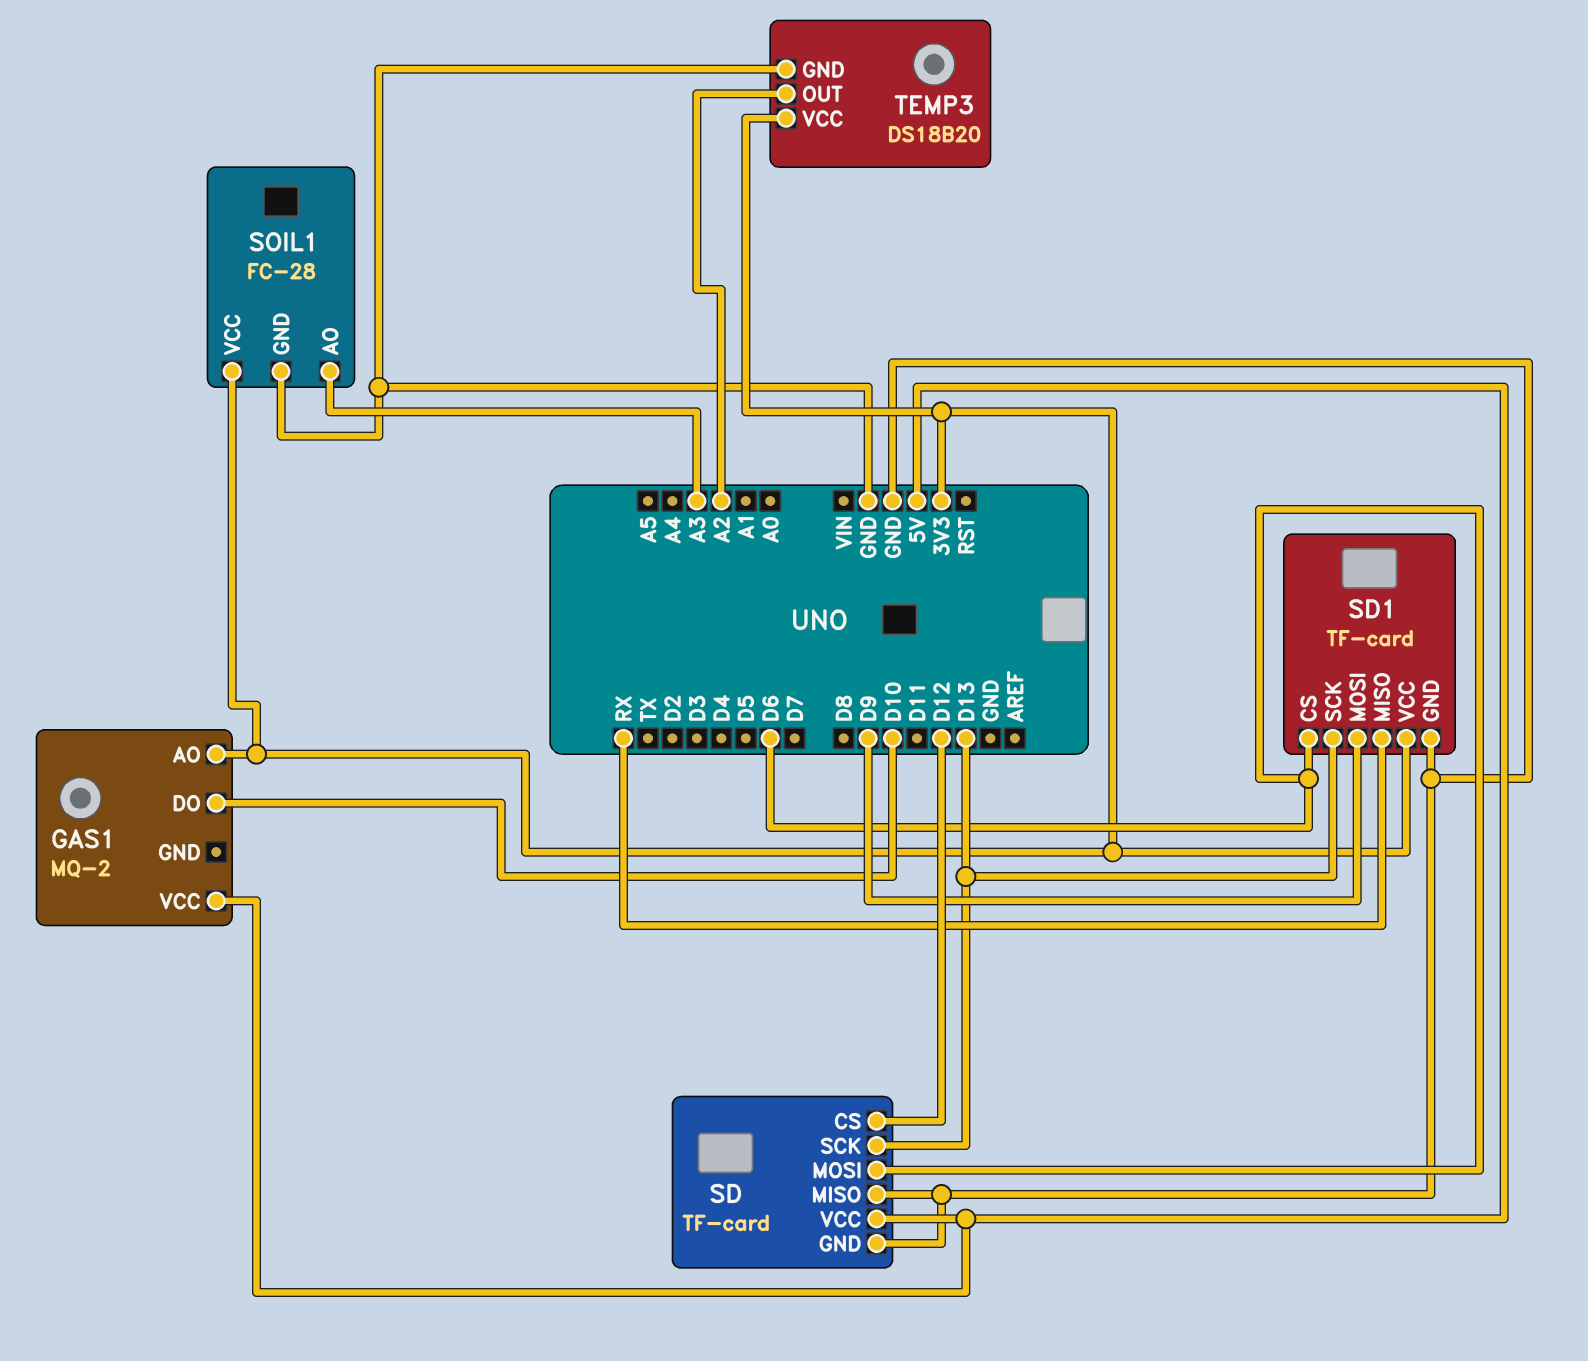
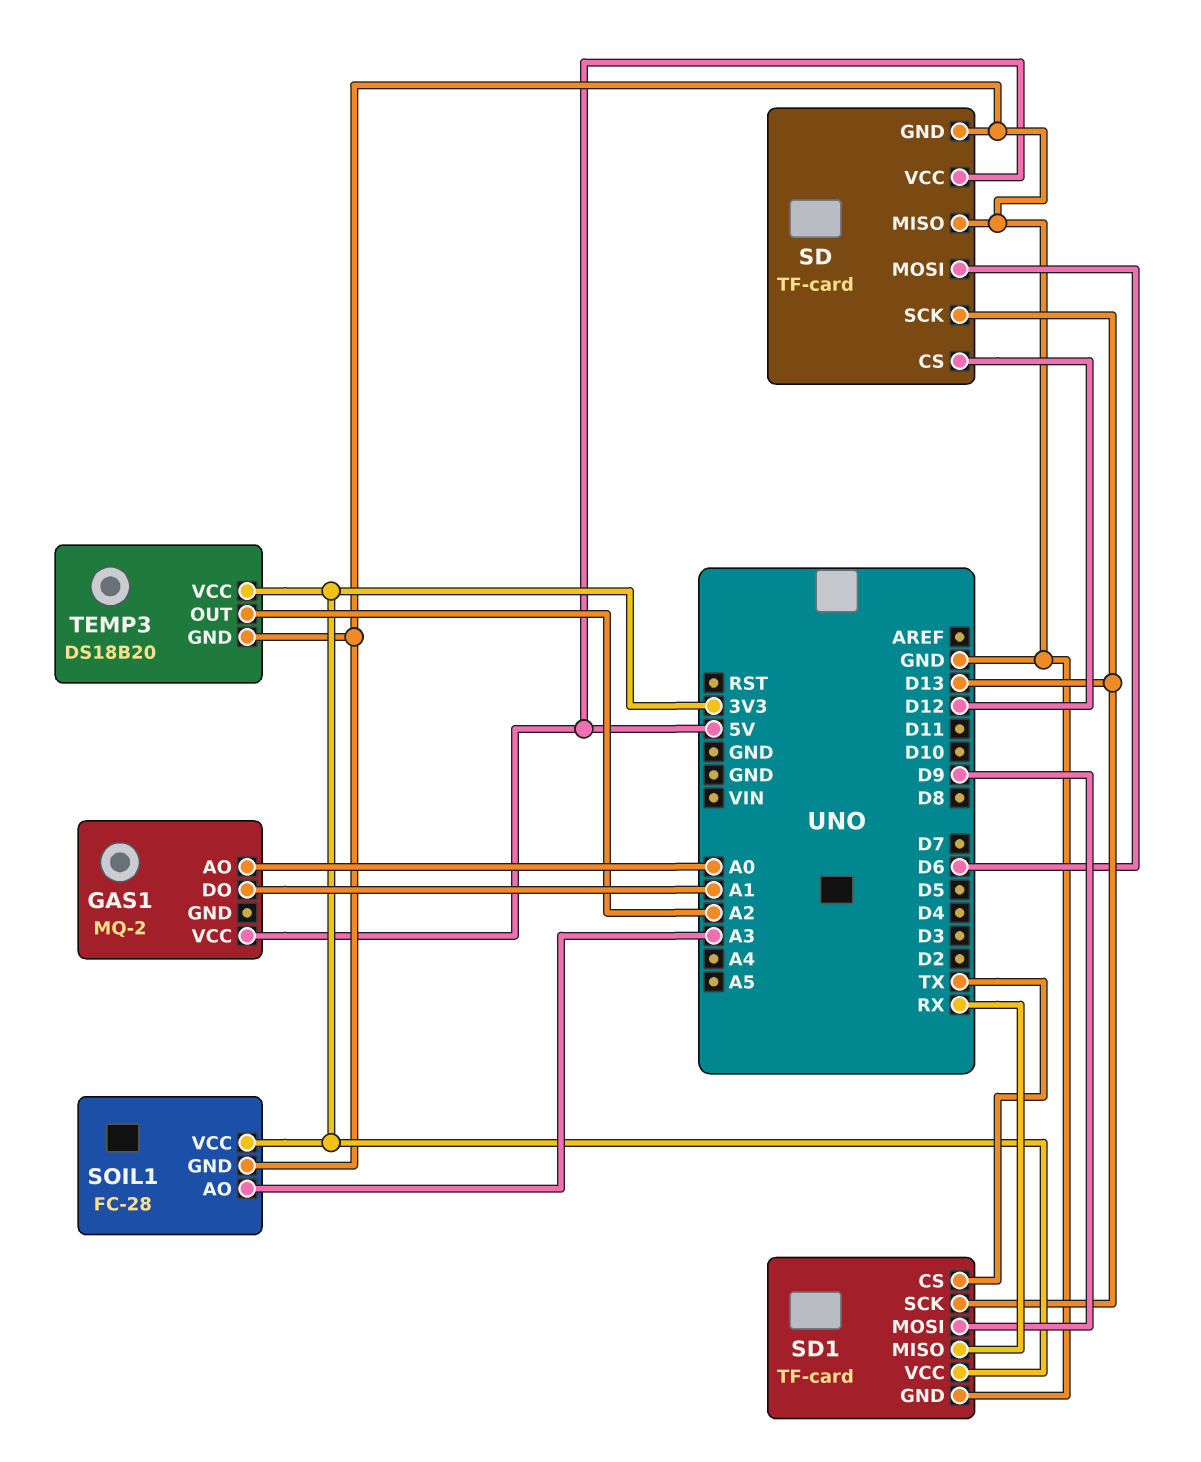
GAS1 pin AO: 3V3 -> A0
GAS1 pin DO: D10 -> A1
SD1 pin CS: D6 -> TX

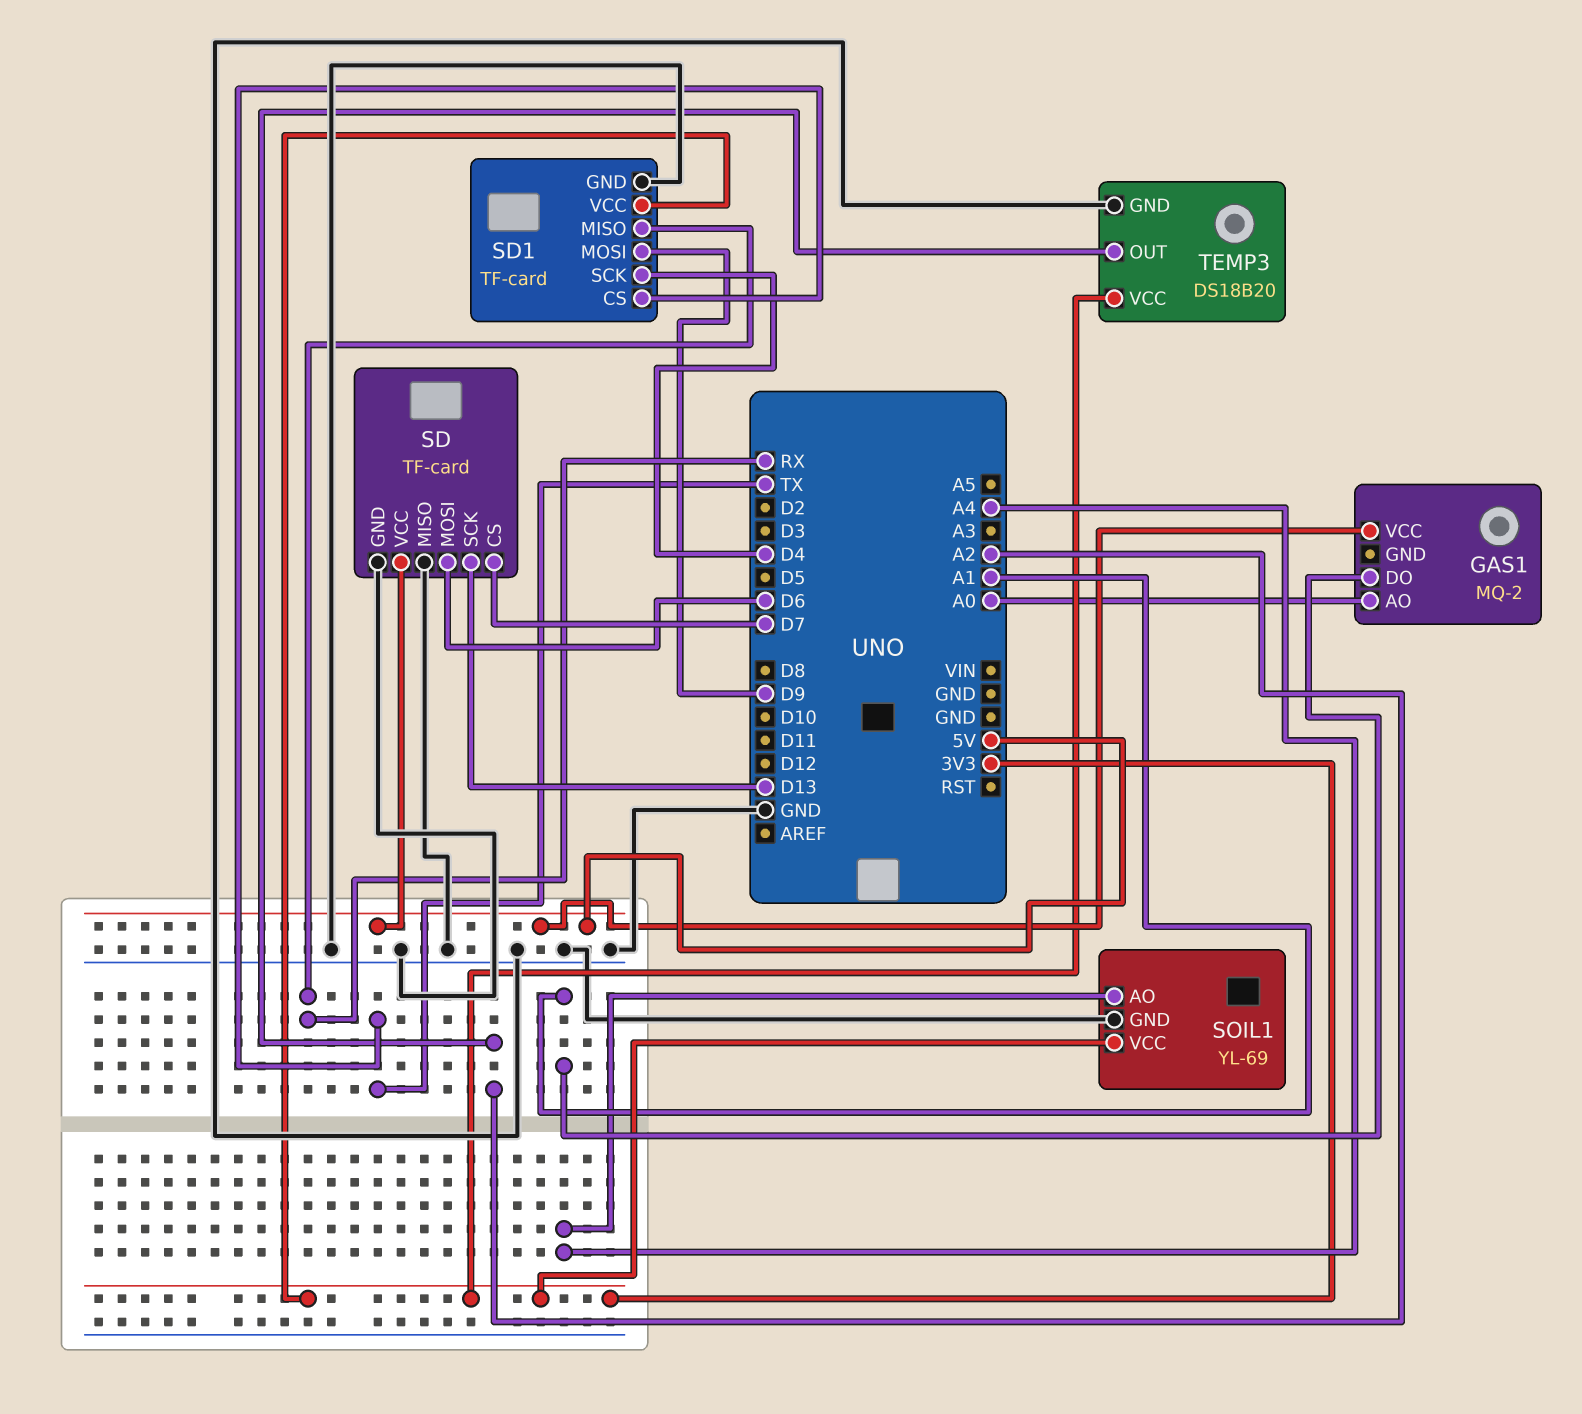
SD pin CS: D12 -> D7
SD1 pin SCK: D13 -> D4
SOIL1: FC-28 -> YL-69
SOIL1 pin AO: A3 -> A4

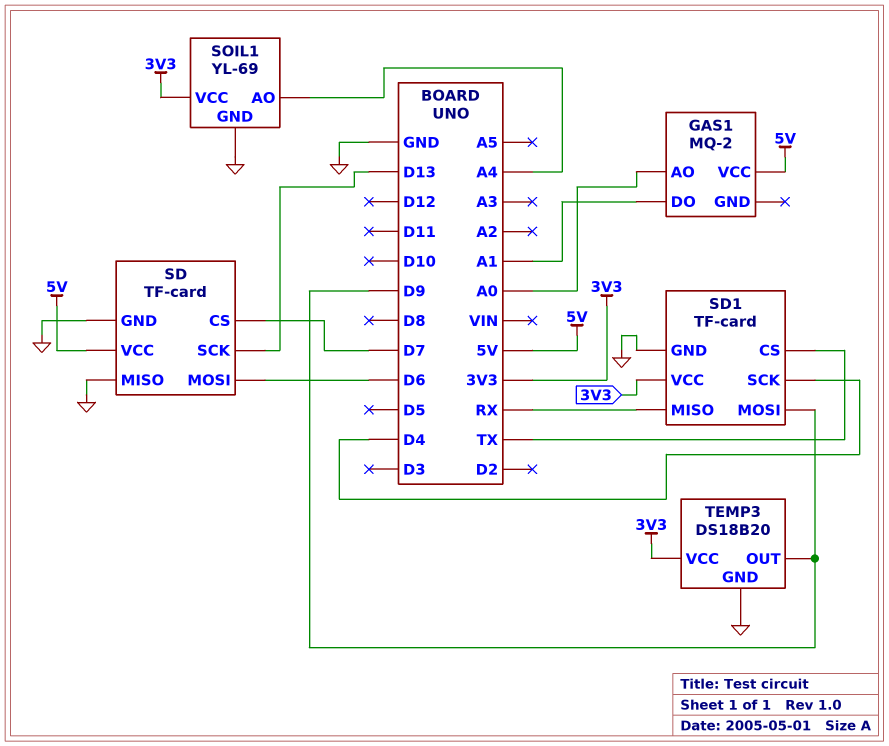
TEMP3 pin OUT: A2 -> D9

